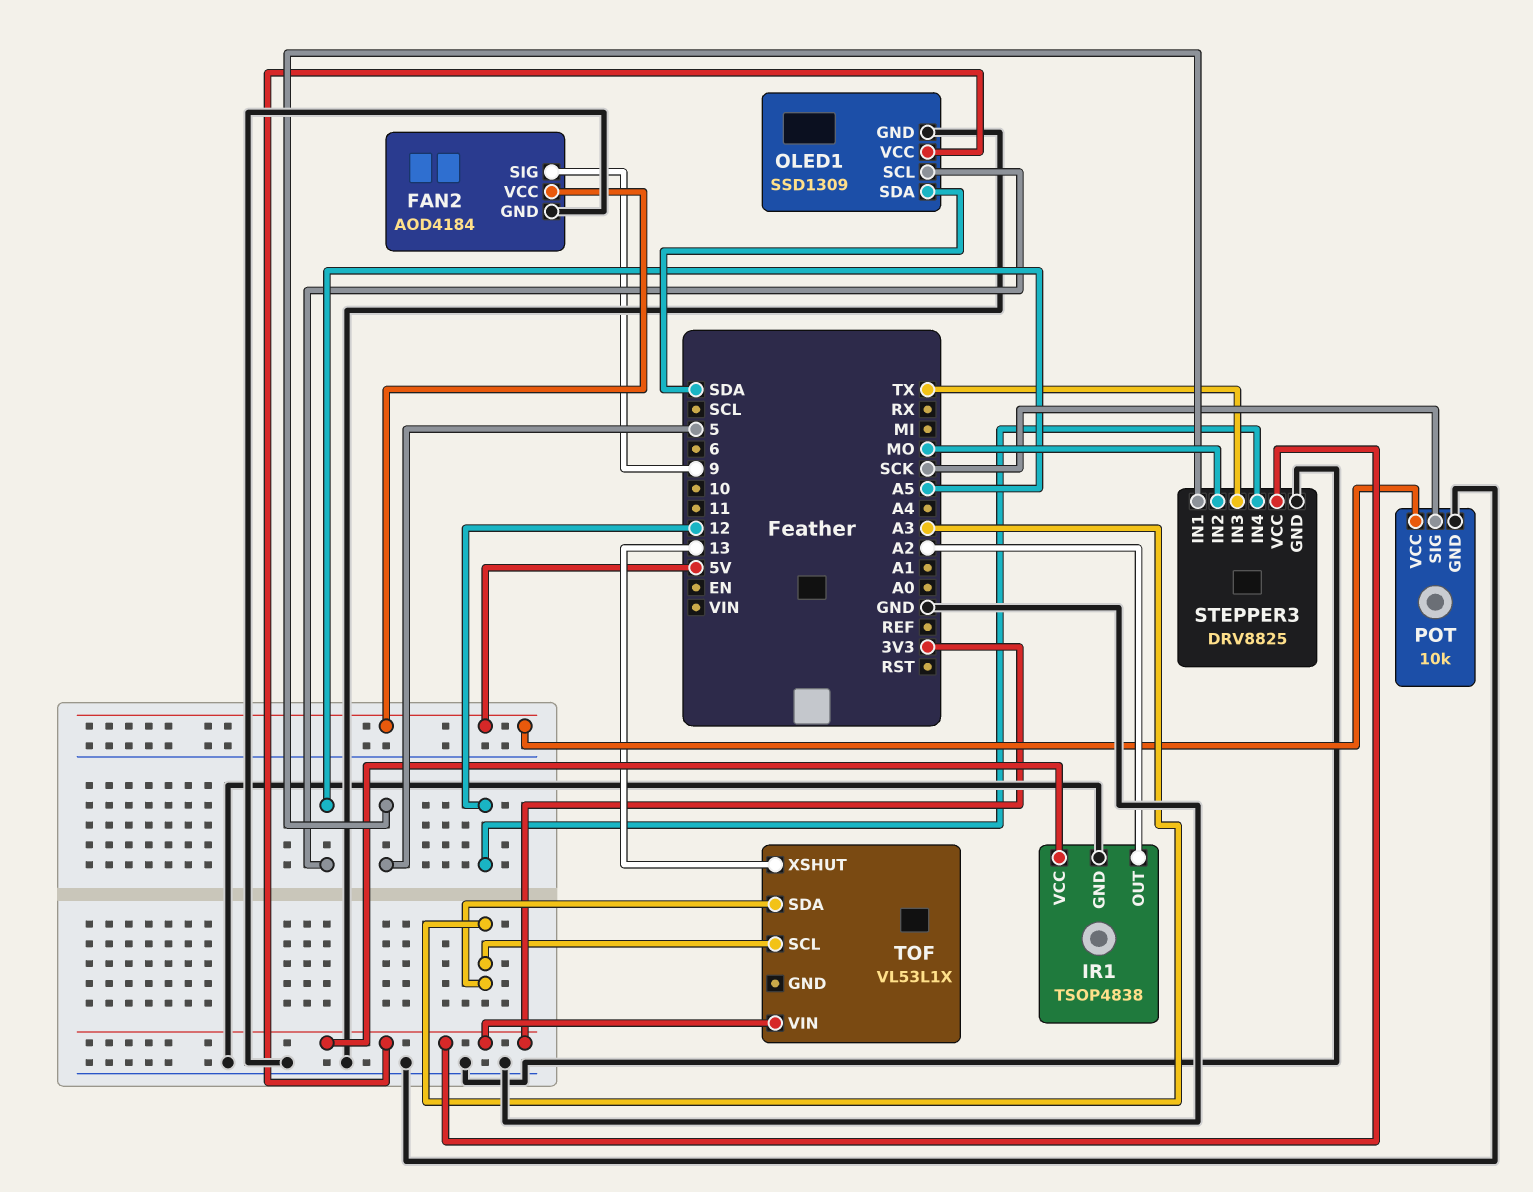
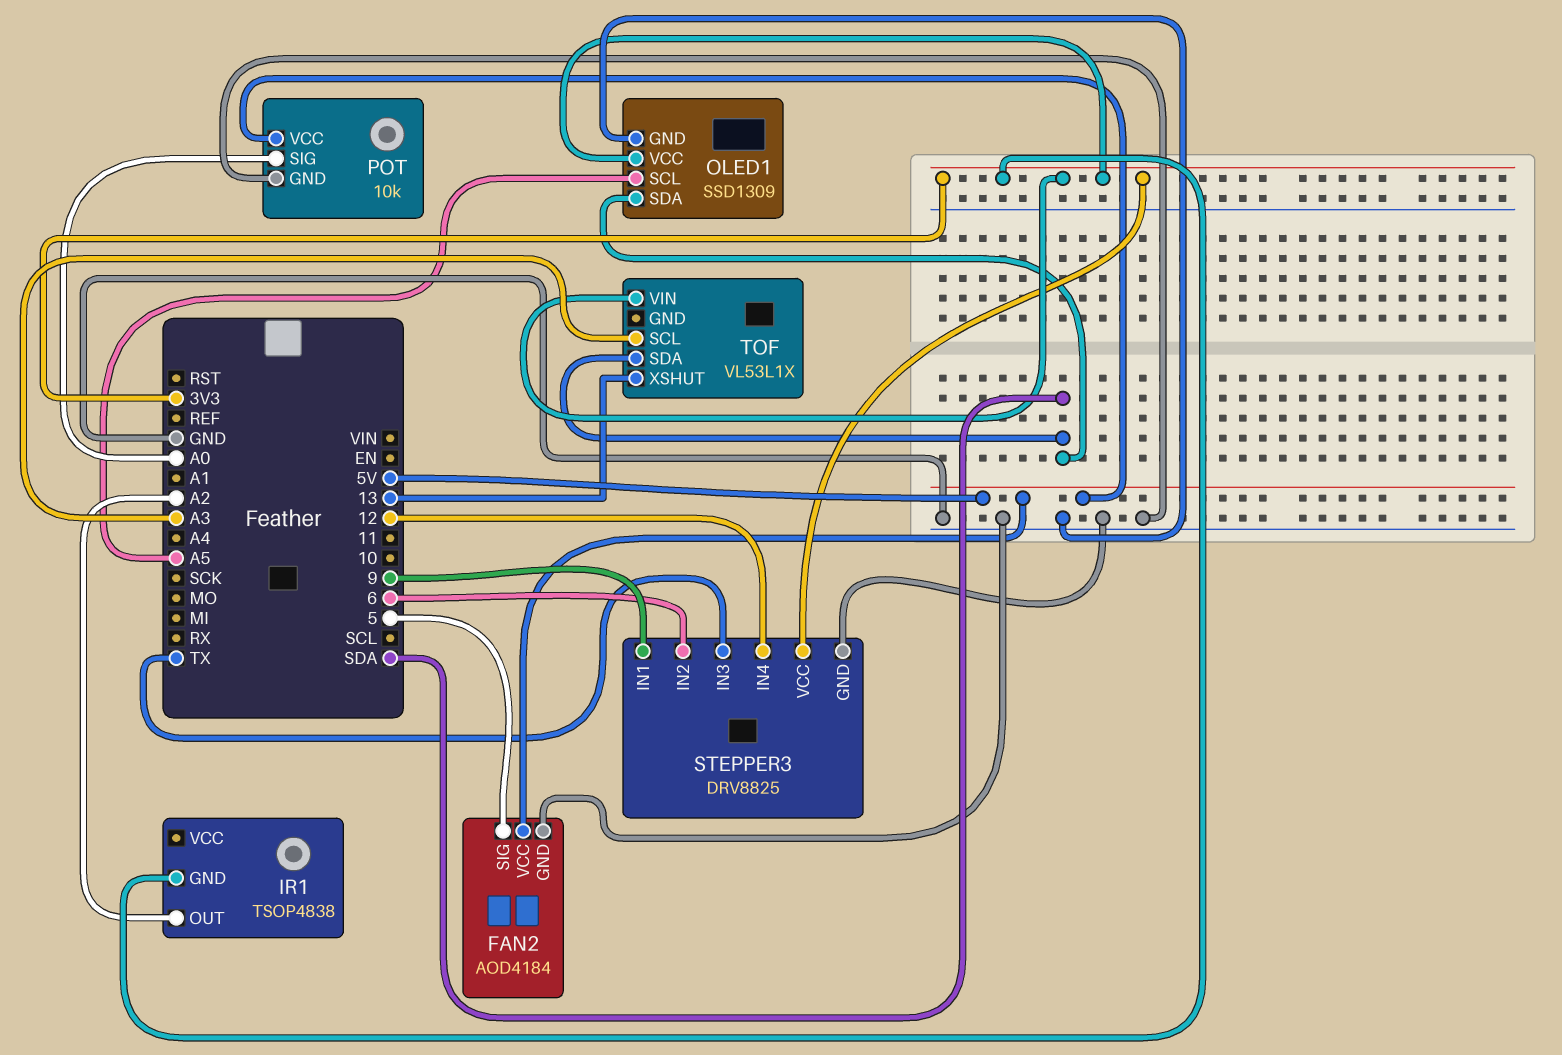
FAN2 pin SIG: 9 -> 5
IR1 pin GND: GND -> 3V3
IR1 pin VCC: 3V3 -> none
POT pin SIG: SCK -> A0
STEPPER3 pin IN1: 5 -> 9
STEPPER3 pin IN2: MO -> 6
TOF pin SDA: A3 -> SDA

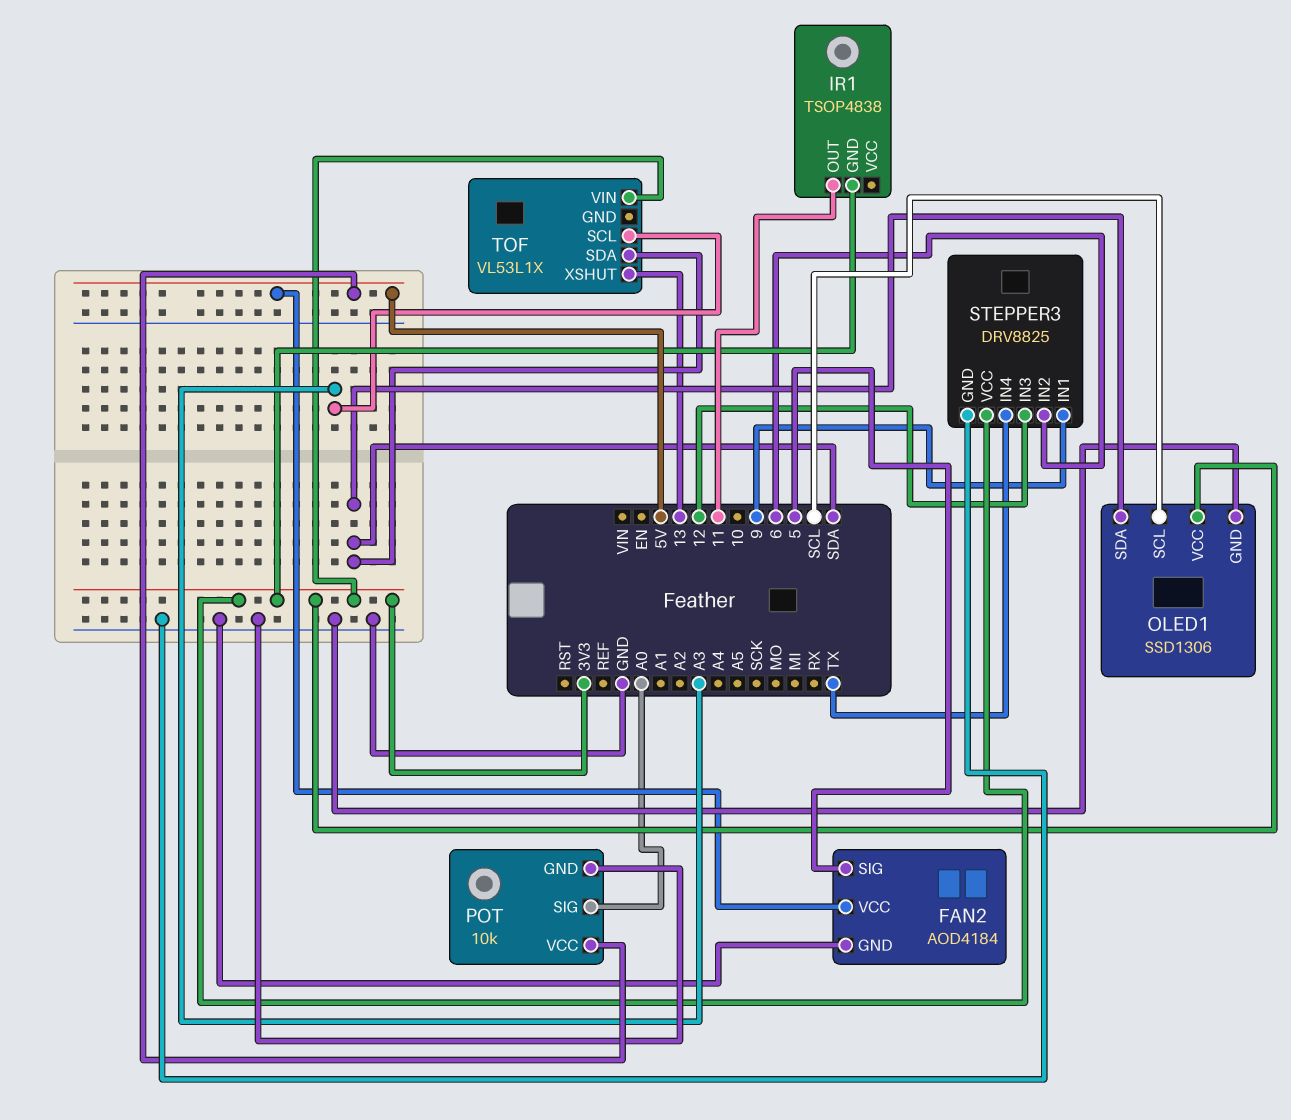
IR1 pin OUT: A2 -> 11
OLED1: SSD1309 -> SSD1306
OLED1 pin SCL: A5 -> SCL
STEPPER3 pin IN3: TX -> 12
STEPPER3 pin IN4: 12 -> TX

